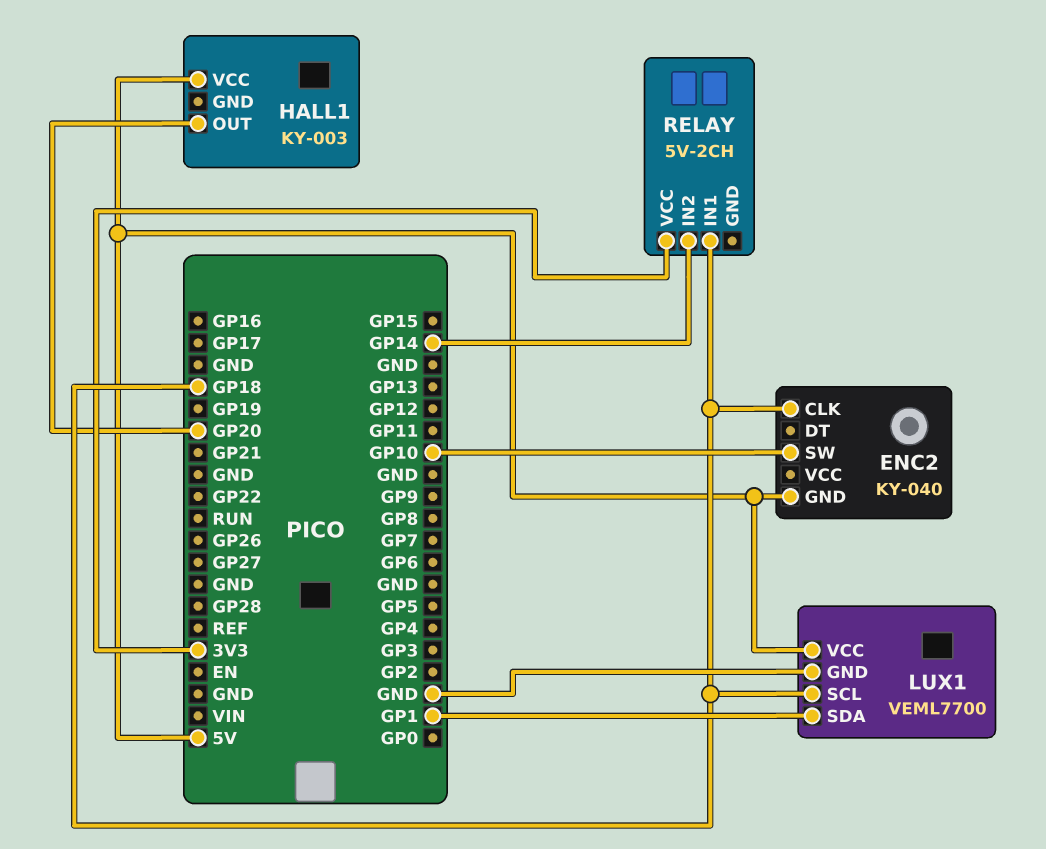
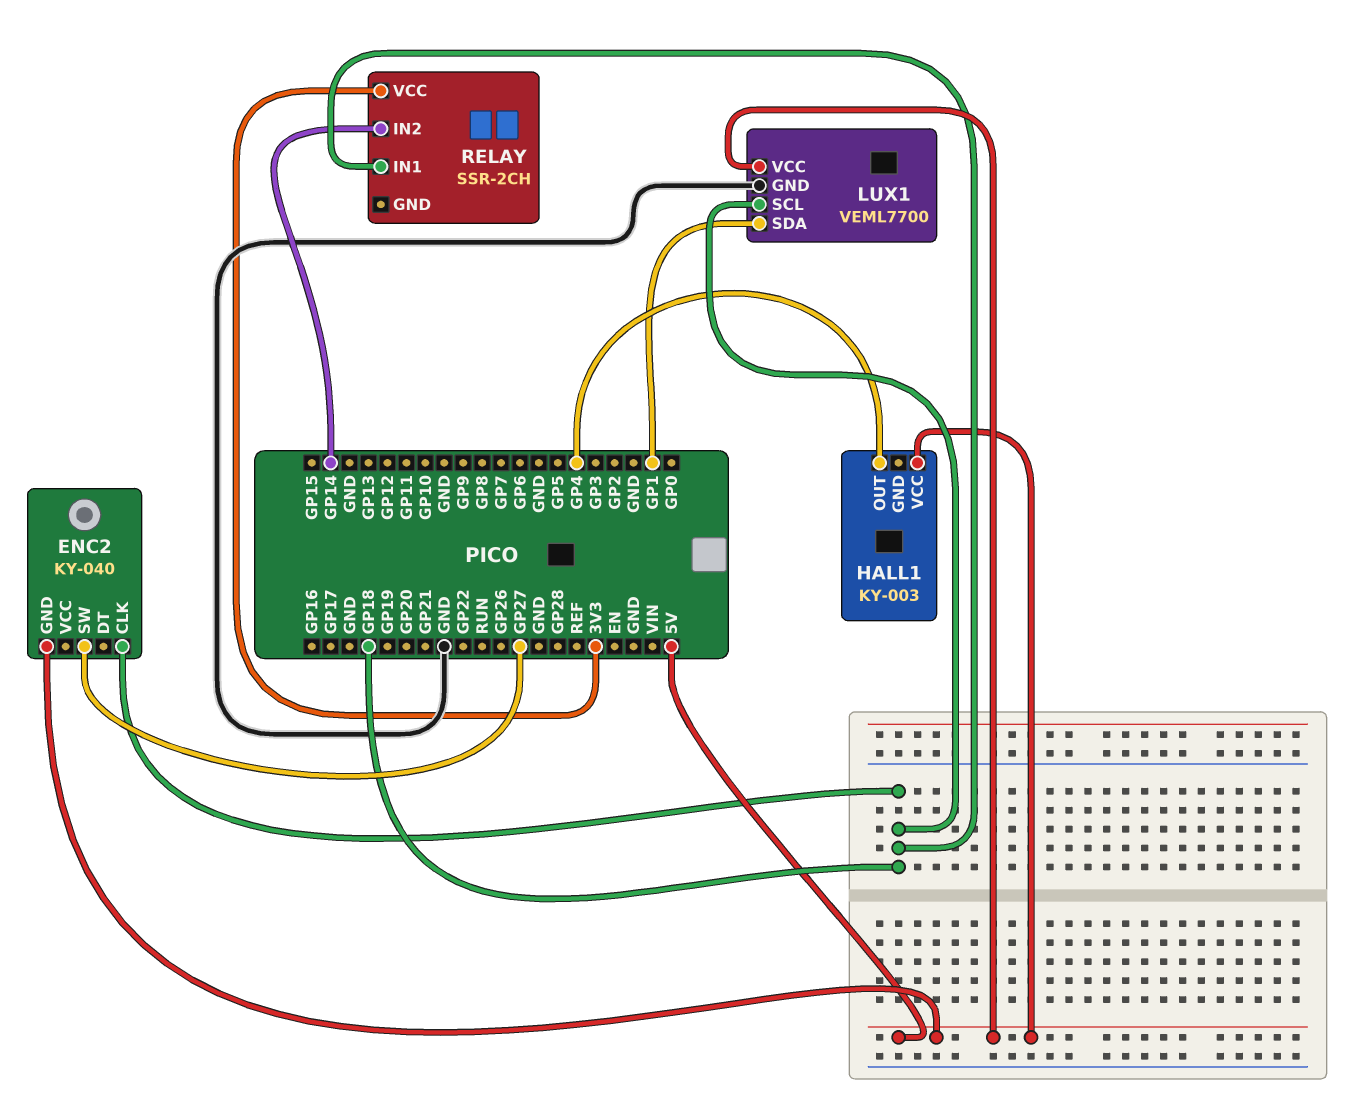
ENC2 pin SW: GP10 -> GP27
HALL1 pin OUT: GP20 -> GP4
RELAY: 5V-2CH -> SSR-2CH

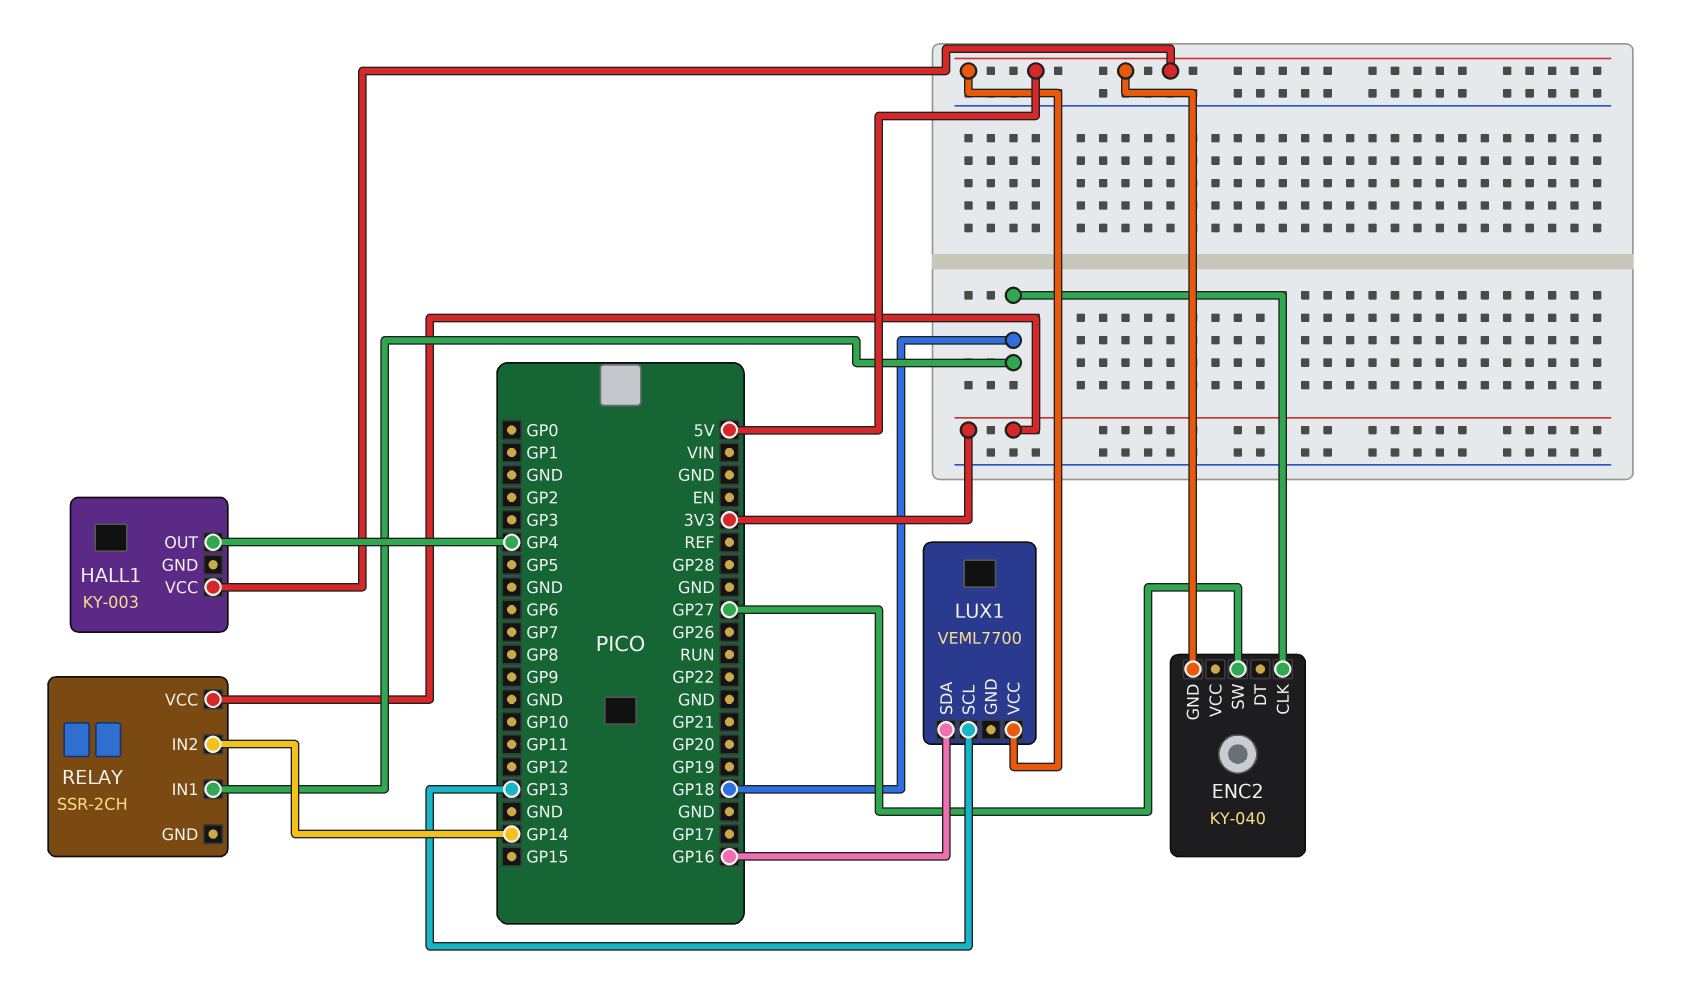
LUX1 pin GND: GND -> none
LUX1 pin SCL: GP18 -> GP13
LUX1 pin SDA: GP1 -> GP16

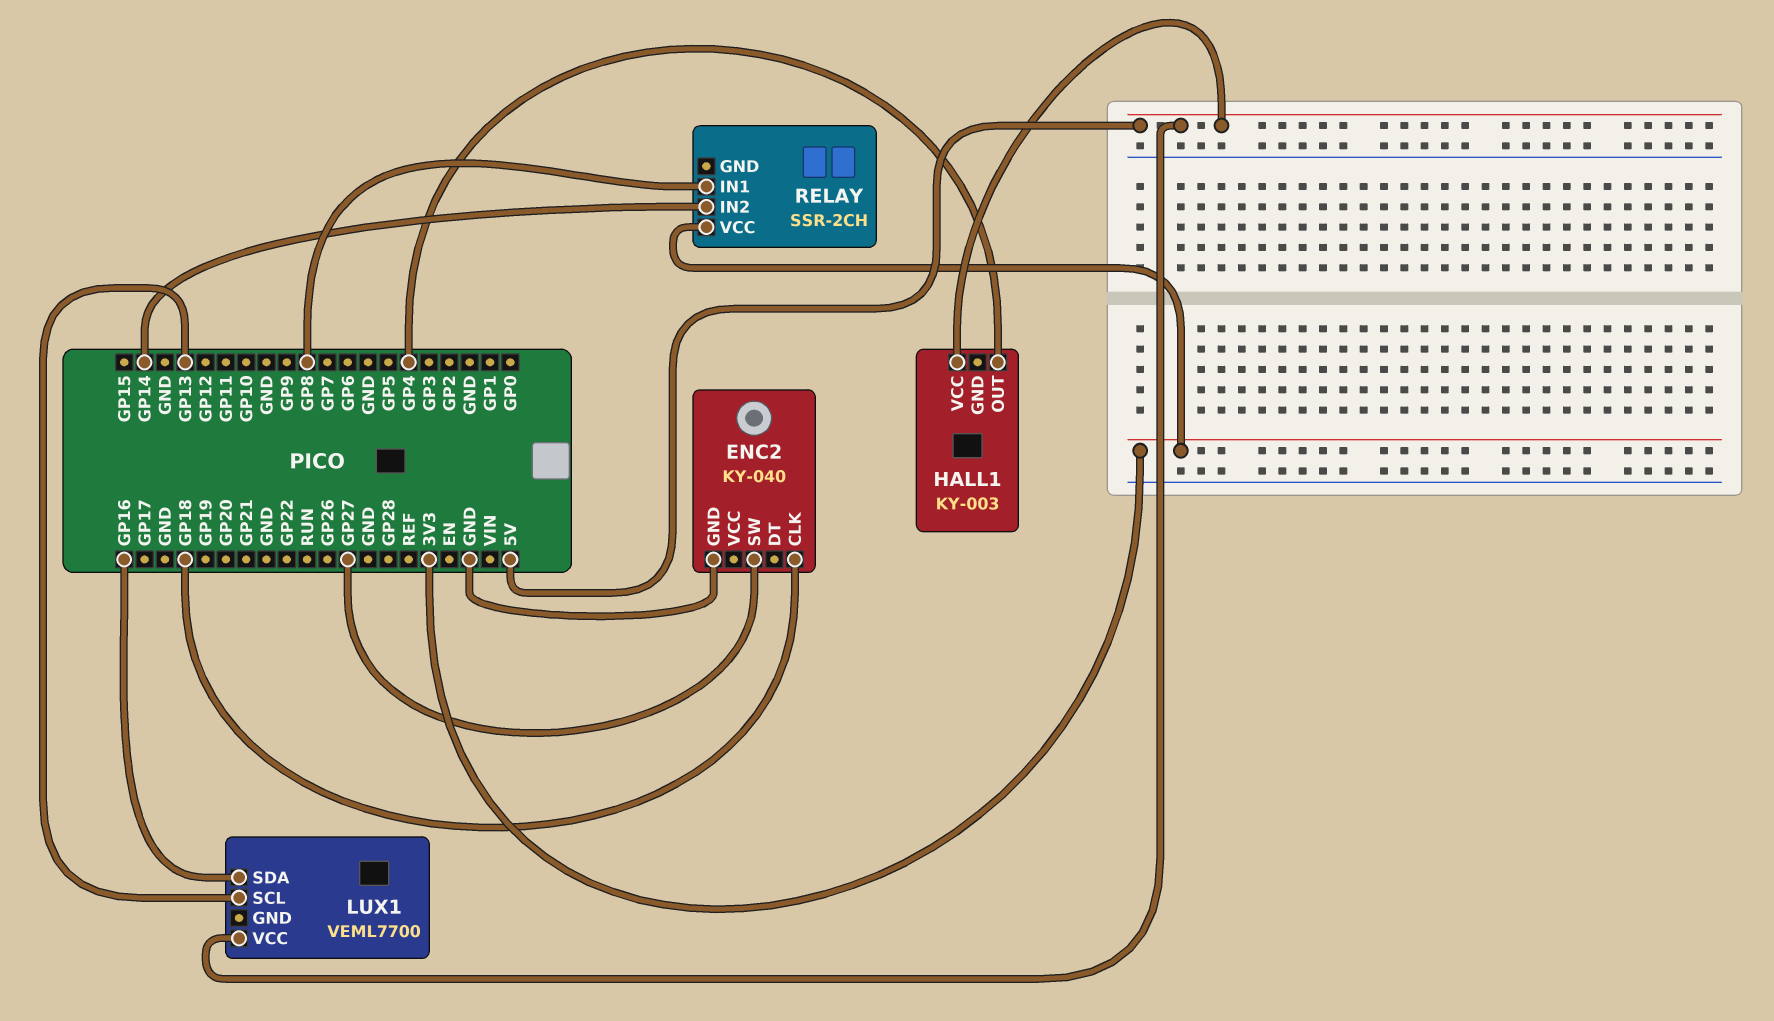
ENC2 pin GND: 5V -> GND
RELAY pin IN1: GP18 -> GP8

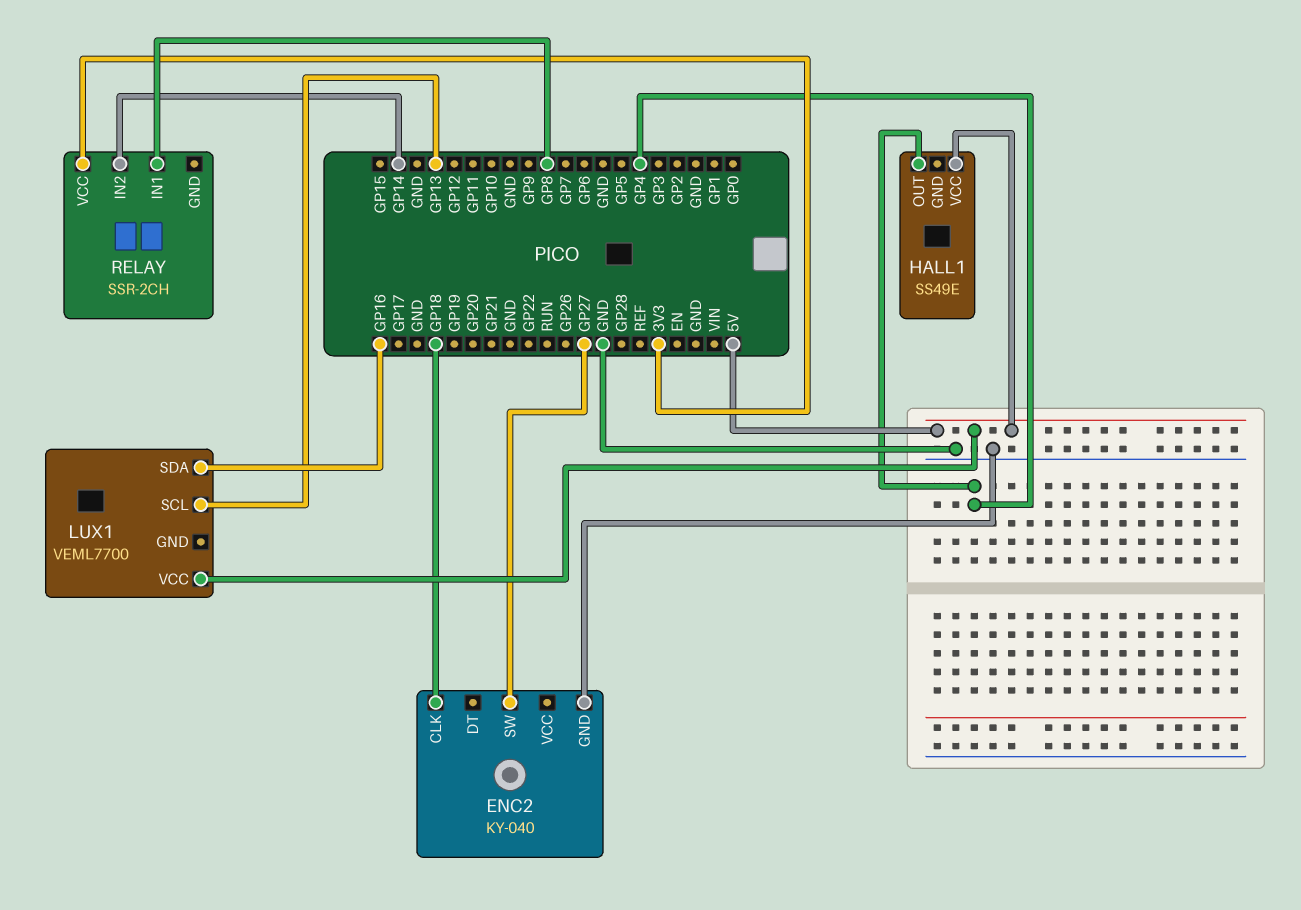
HALL1: KY-003 -> SS49E

